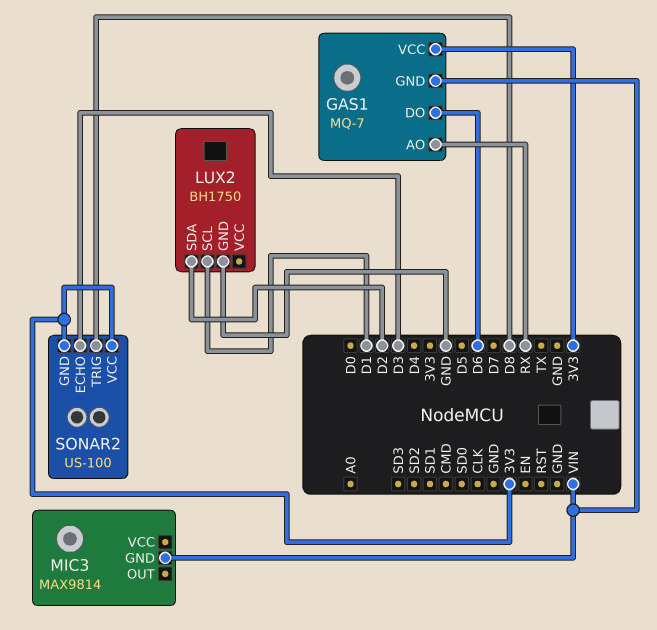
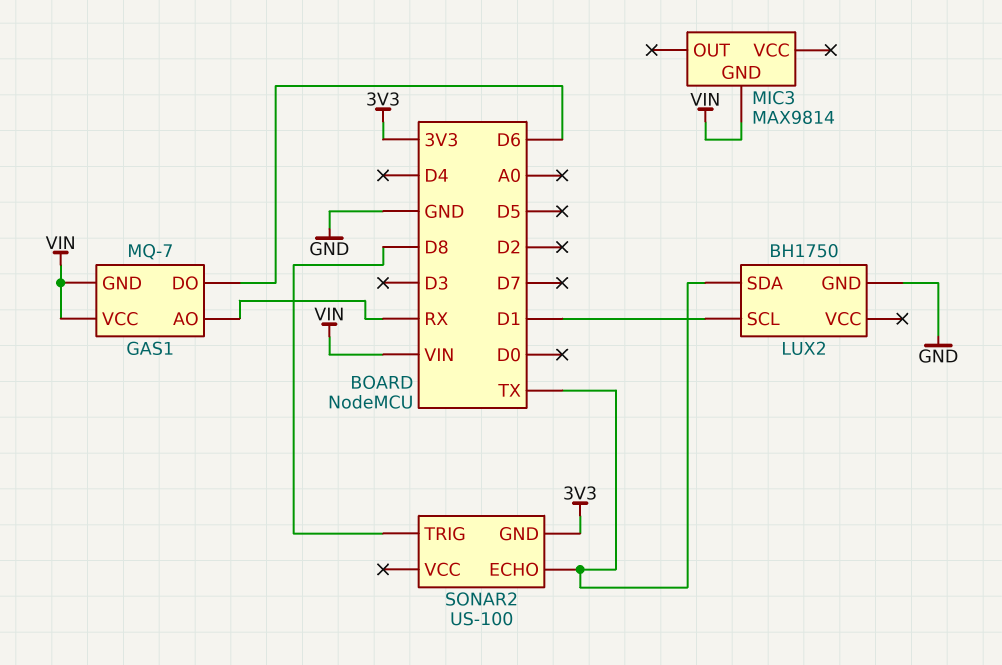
GAS1 pin VCC: 3V3 -> VIN
LUX2 pin SDA: D2 -> TX
SONAR2 pin ECHO: D3 -> TX
SONAR2 pin VCC: 3V3 -> none

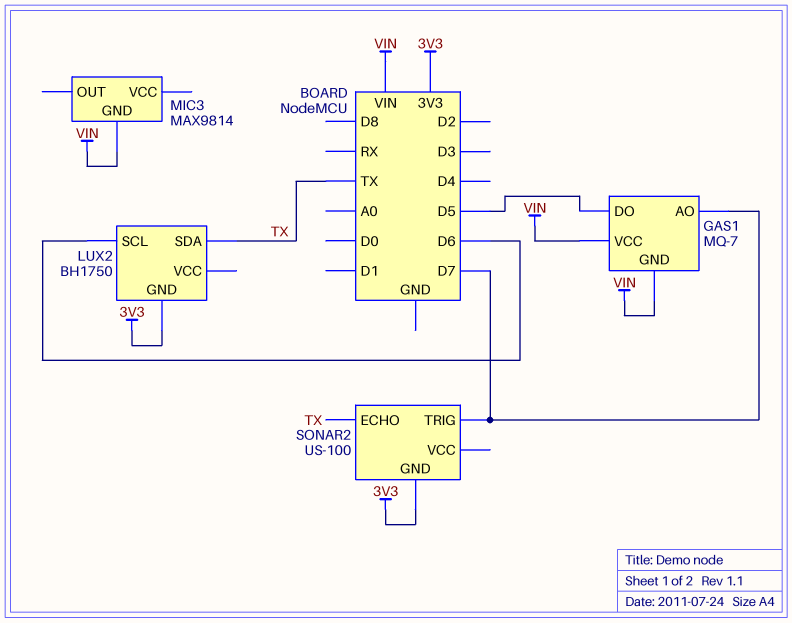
GAS1 pin AO: RX -> D7
GAS1 pin DO: D6 -> D5
LUX2 pin GND: GND -> 3V3
LUX2 pin SCL: D1 -> D6
SONAR2 pin TRIG: D8 -> D7

